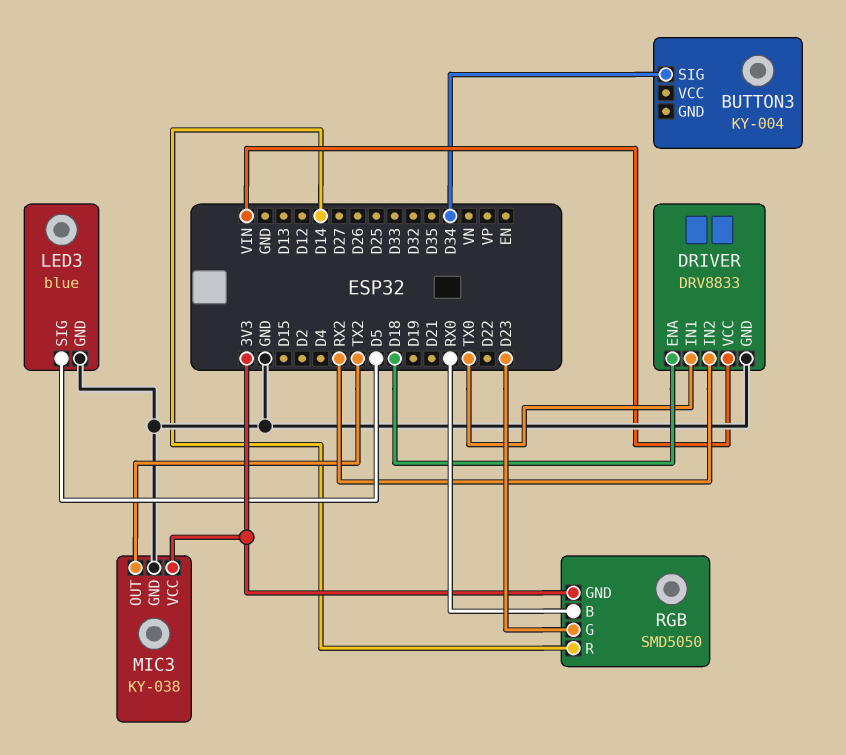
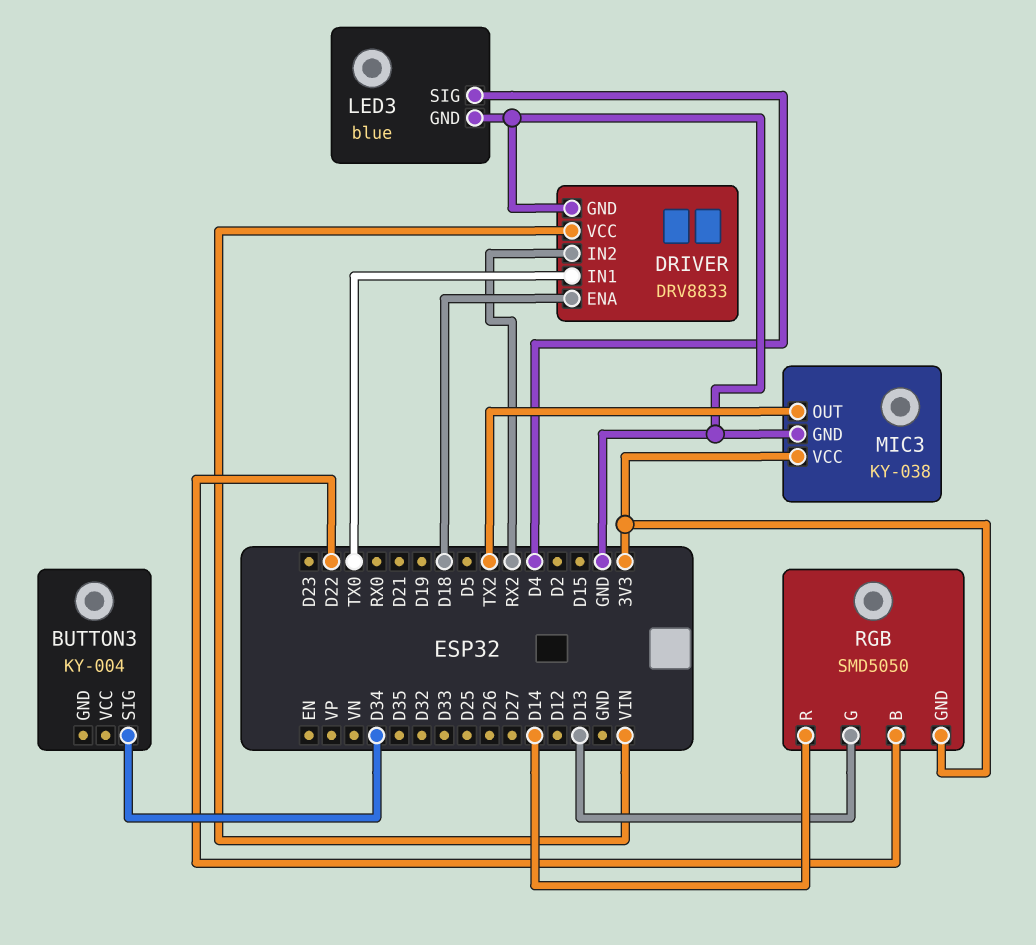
LED3 pin SIG: D5 -> D4
RGB pin B: RX0 -> D22
RGB pin G: D23 -> D13

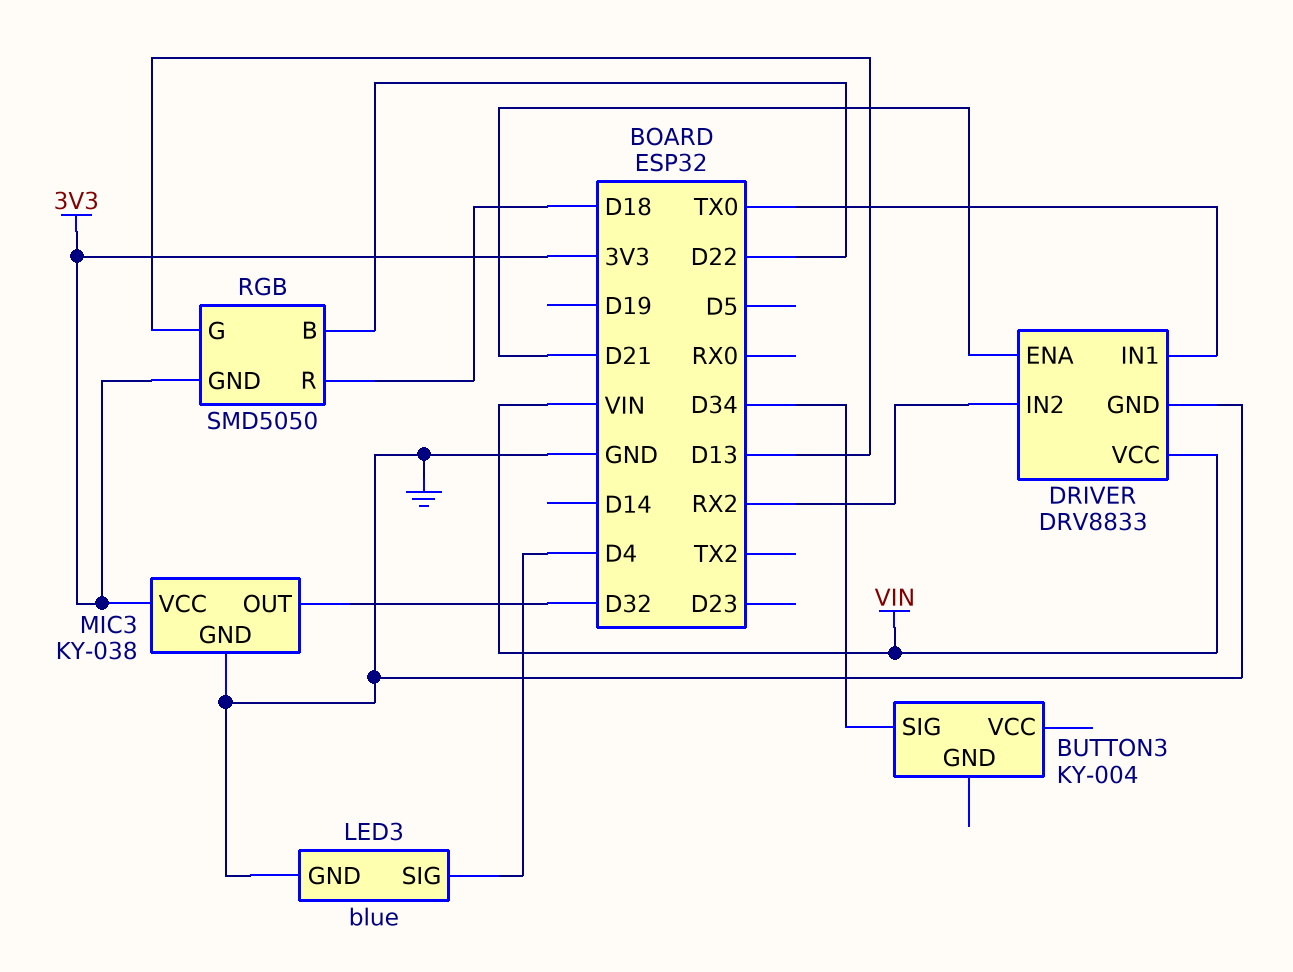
DRIVER pin ENA: D18 -> D21
MIC3 pin OUT: TX2 -> D32
RGB pin R: D14 -> D18

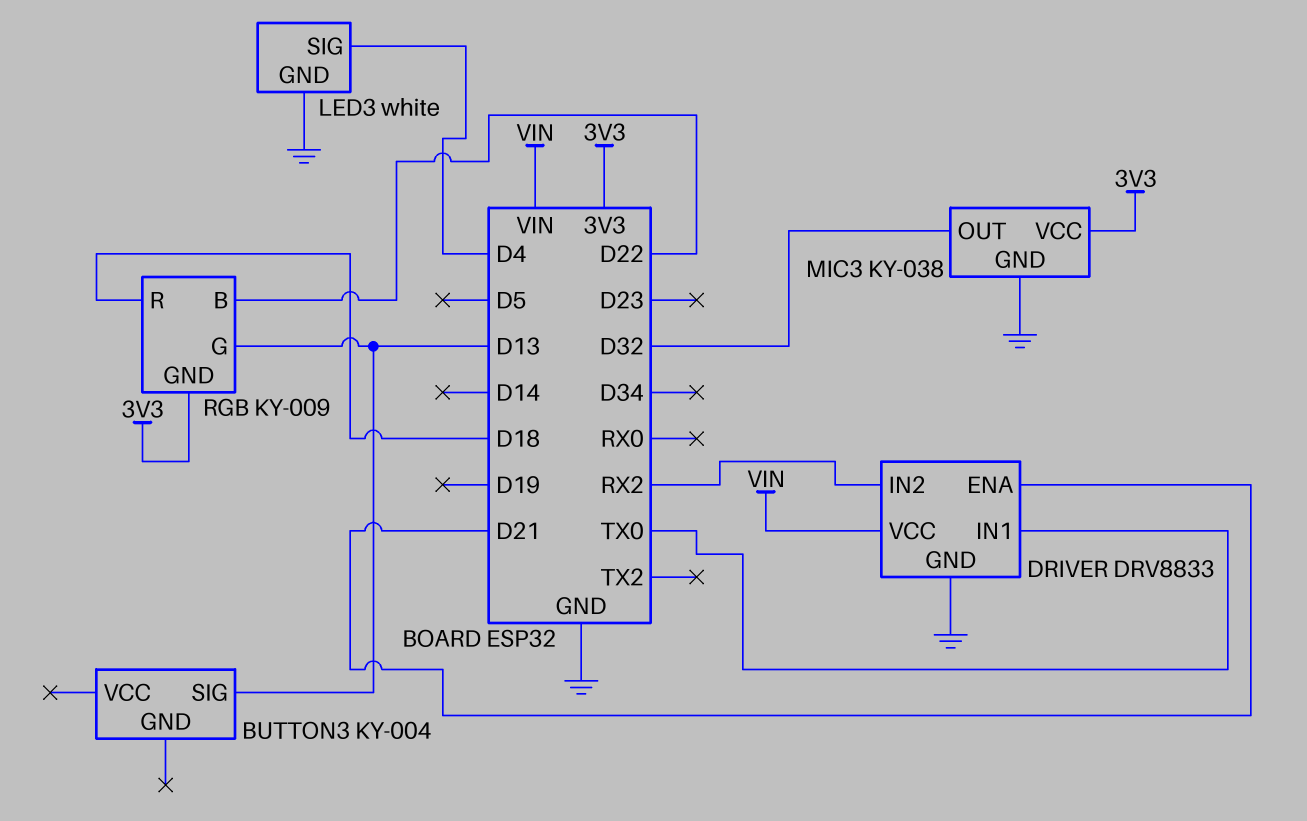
BUTTON3 pin SIG: D34 -> D13
LED3: blue -> white
RGB: SMD5050 -> KY-009

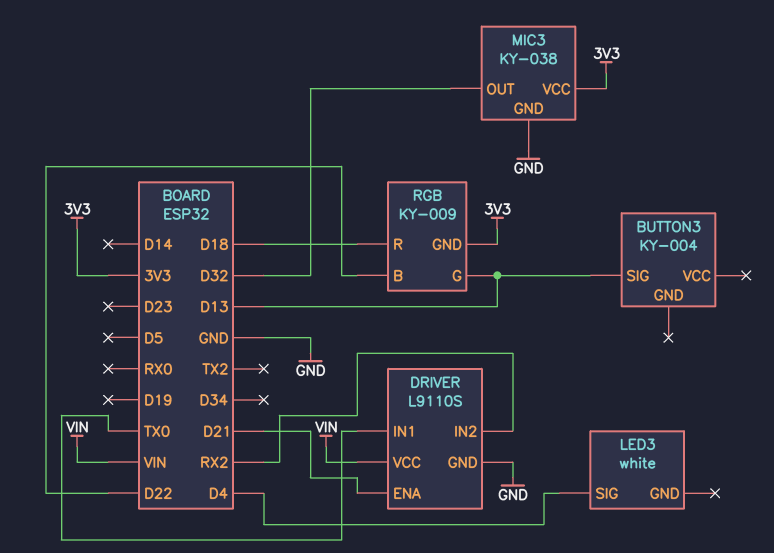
DRIVER: DRV8833 -> L9110S
LED3 pin GND: GND -> none

